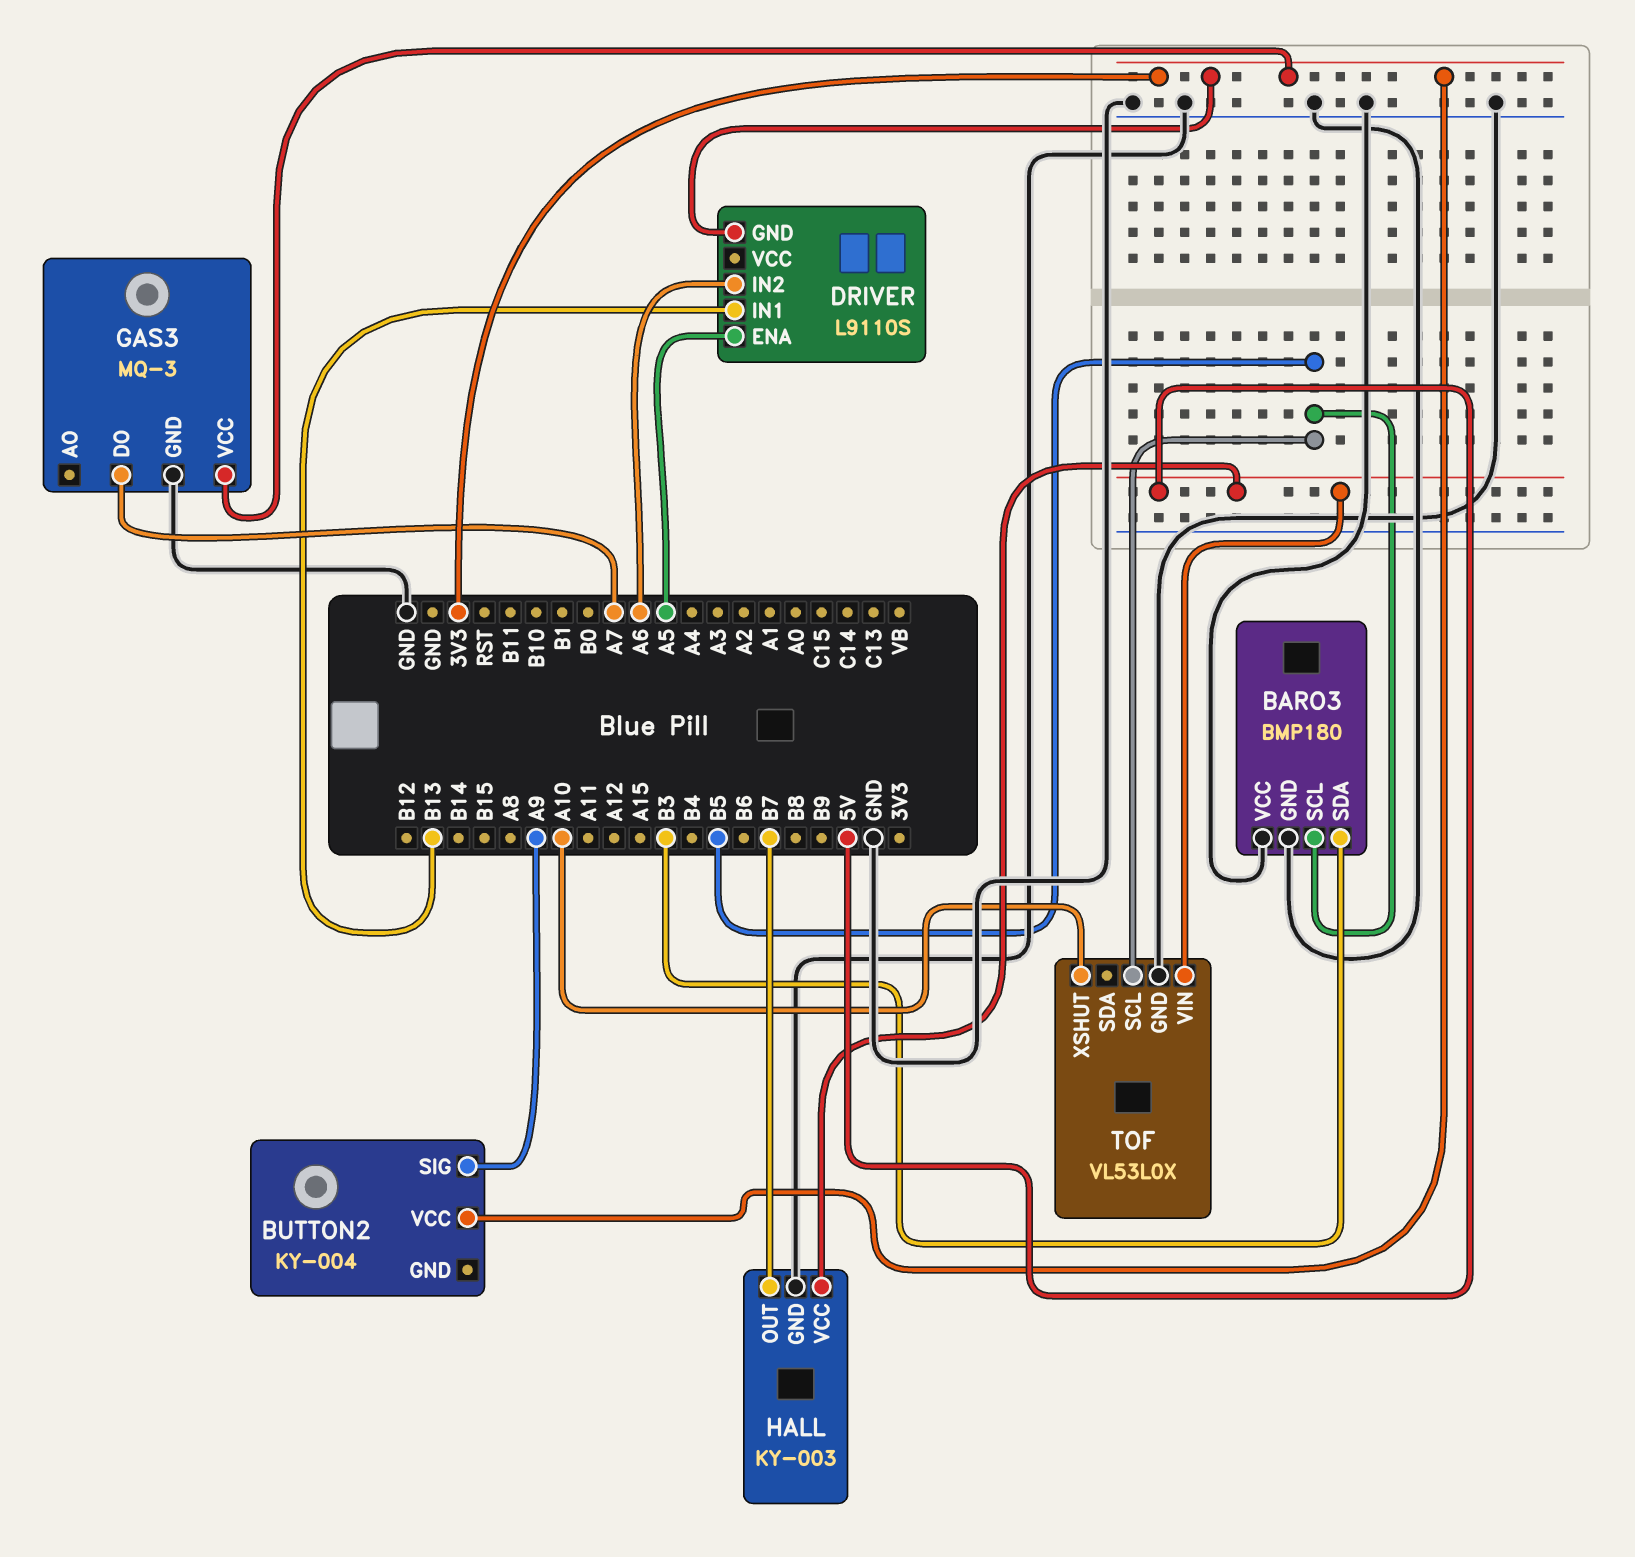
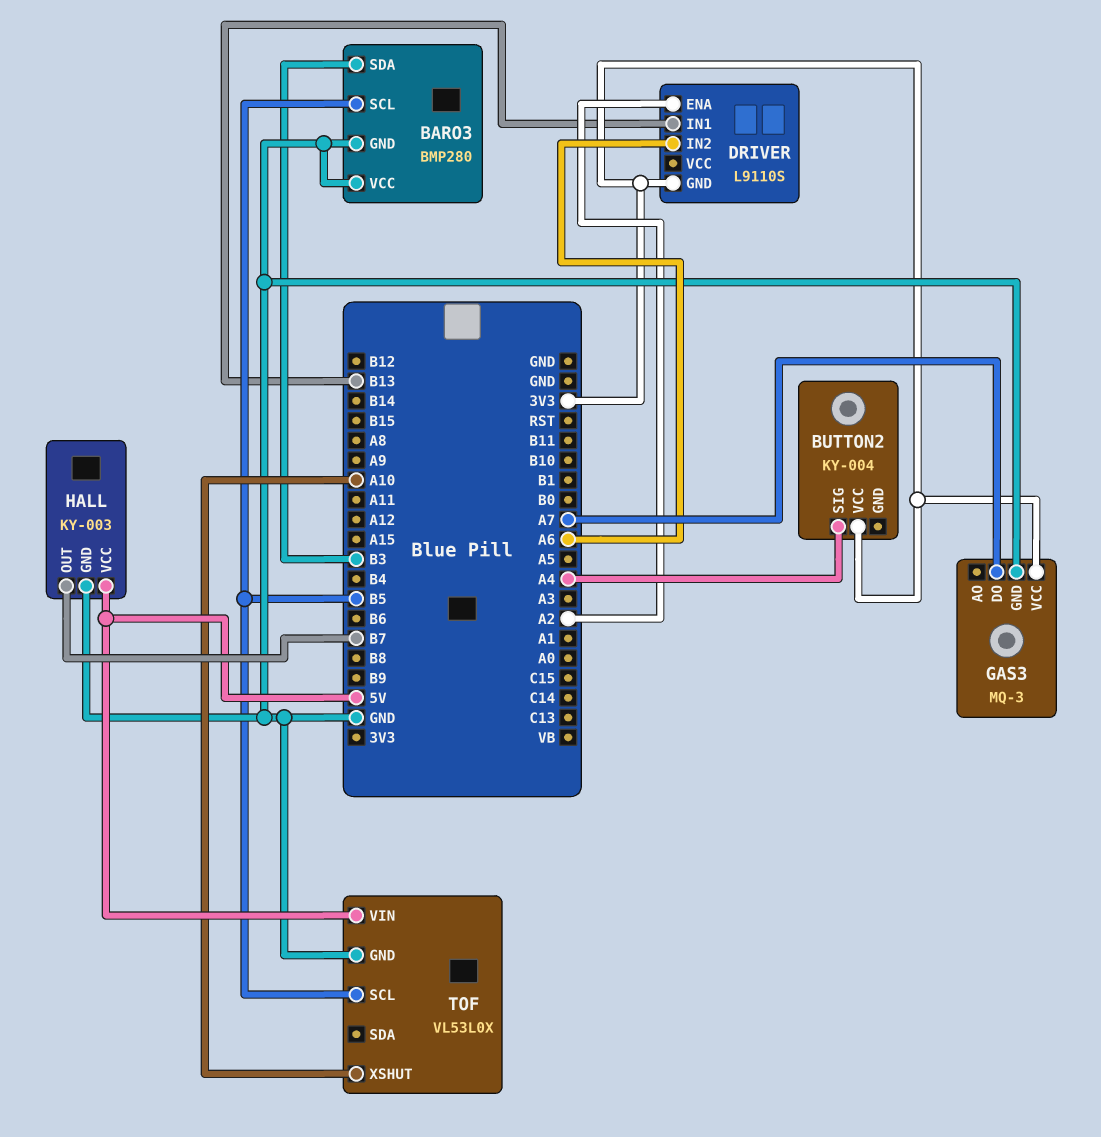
BARO3: BMP180 -> BMP280
BUTTON2 pin SIG: A9 -> A4
DRIVER pin ENA: A5 -> A2

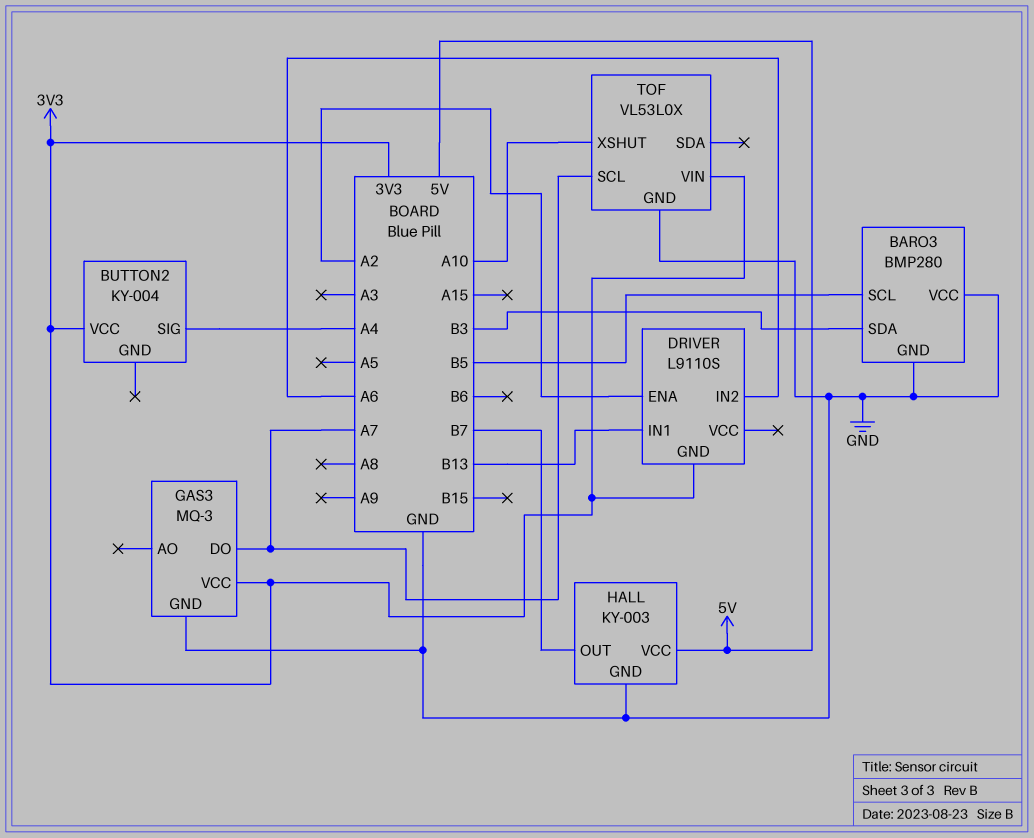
TOF pin SCL: B5 -> A7
TOF pin VIN: 5V -> 3V3

